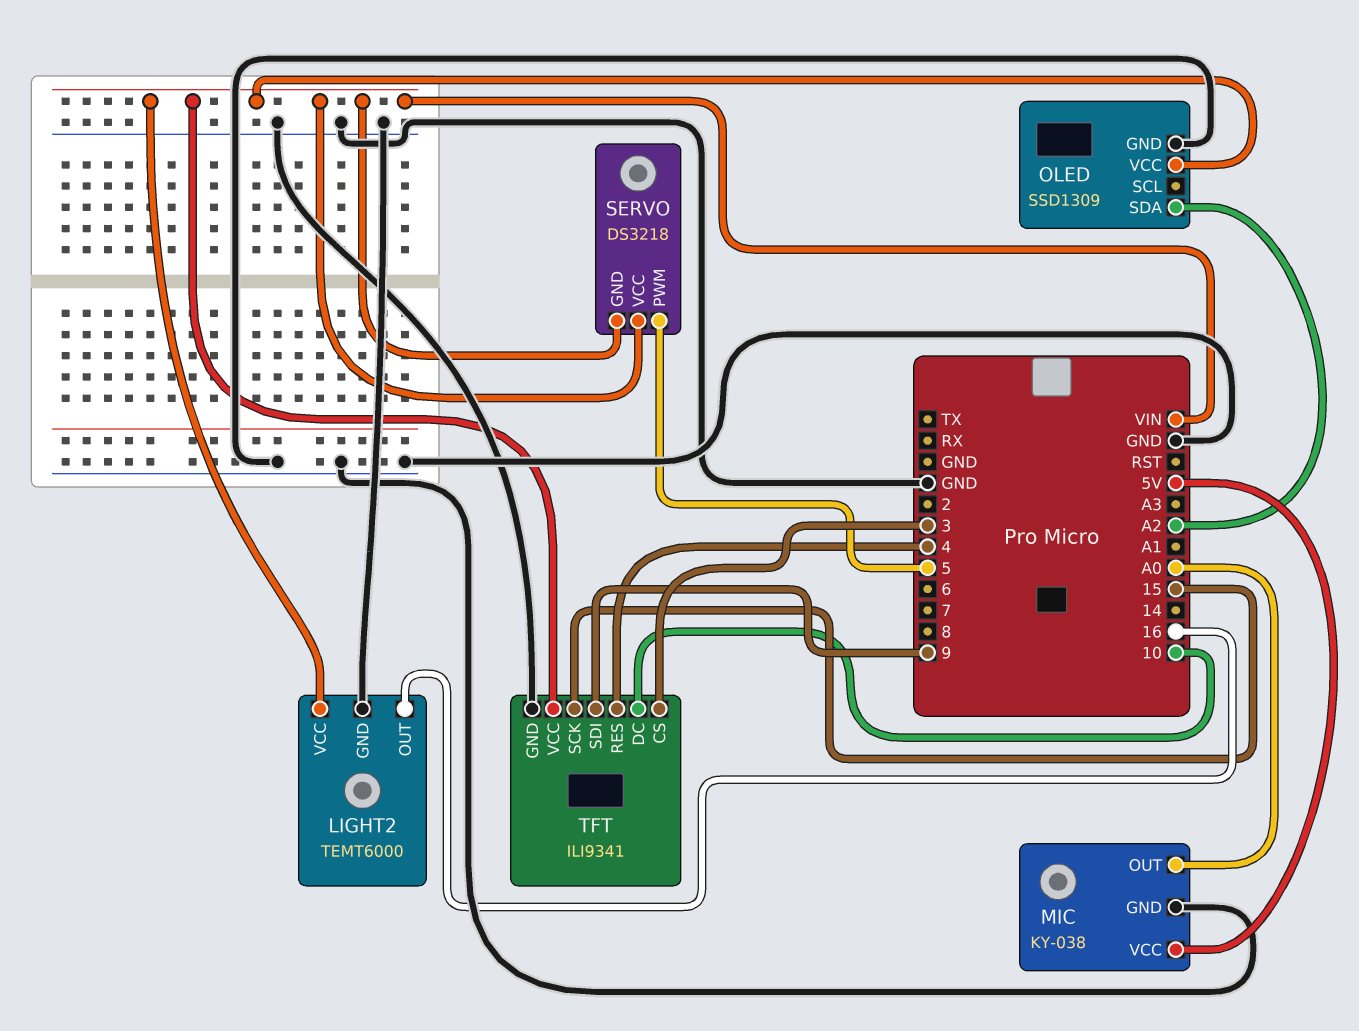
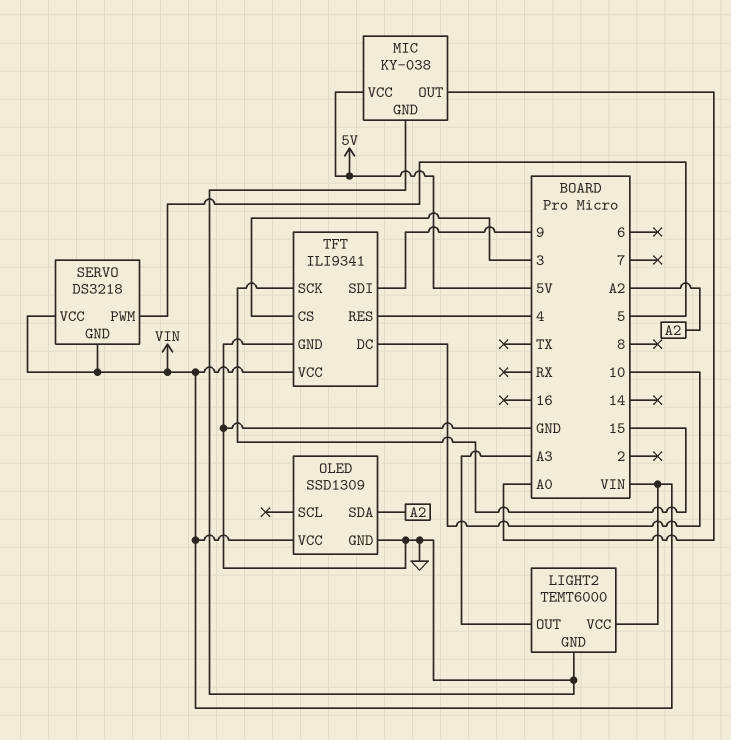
LIGHT2 pin OUT: 16 -> A3

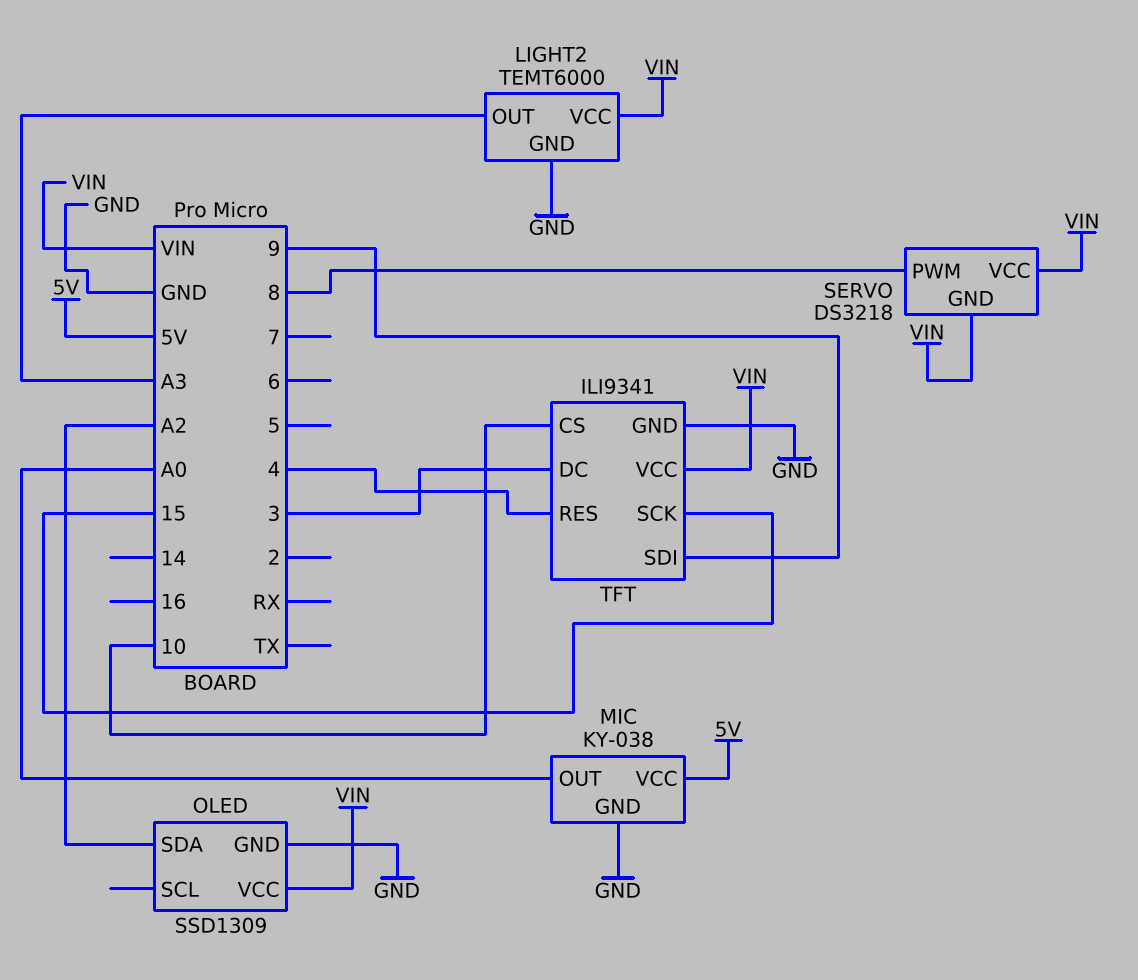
SERVO pin PWM: 5 -> 8
TFT pin CS: 3 -> 10
TFT pin DC: 10 -> 3

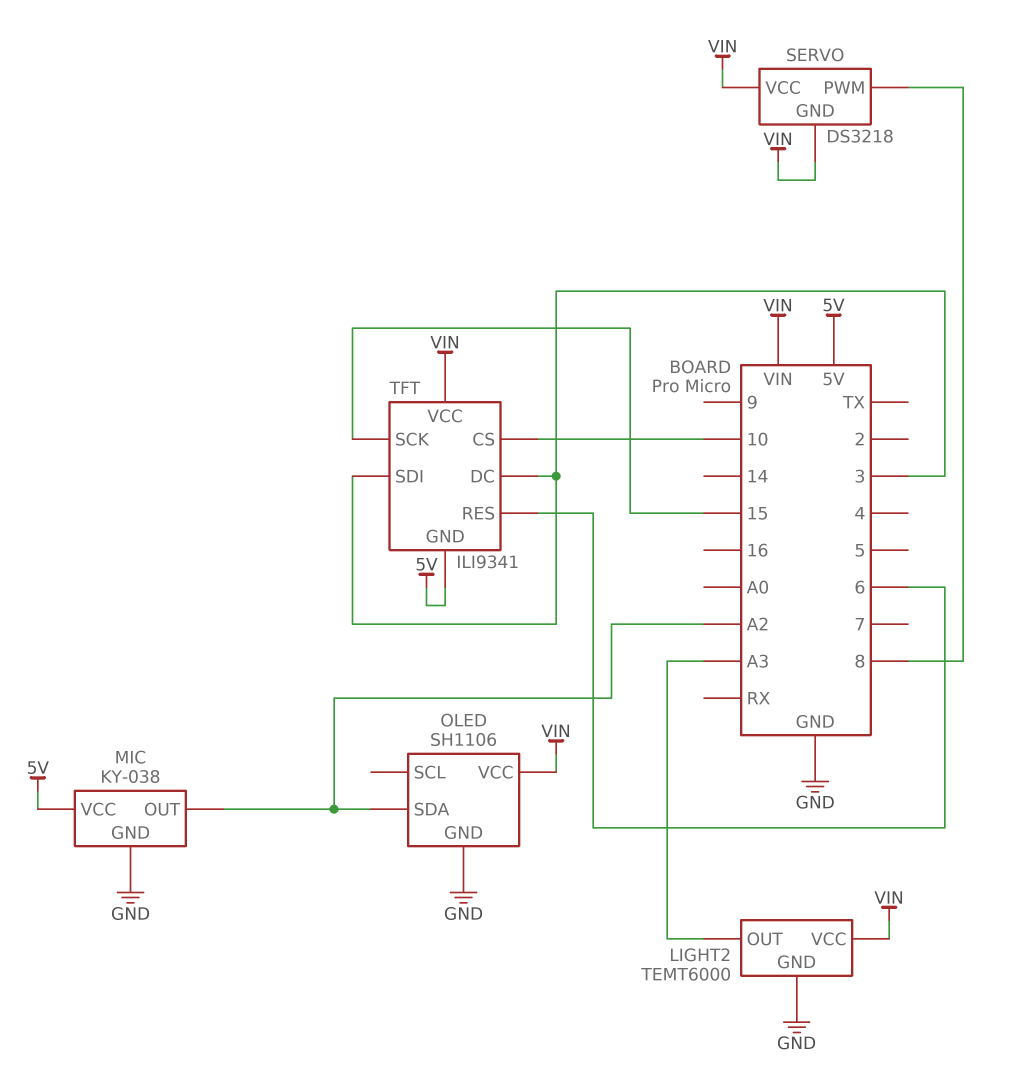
MIC pin OUT: A0 -> A2
OLED: SSD1309 -> SH1106
TFT pin GND: GND -> 5V
TFT pin RES: 4 -> 6
TFT pin SDI: 9 -> 3

